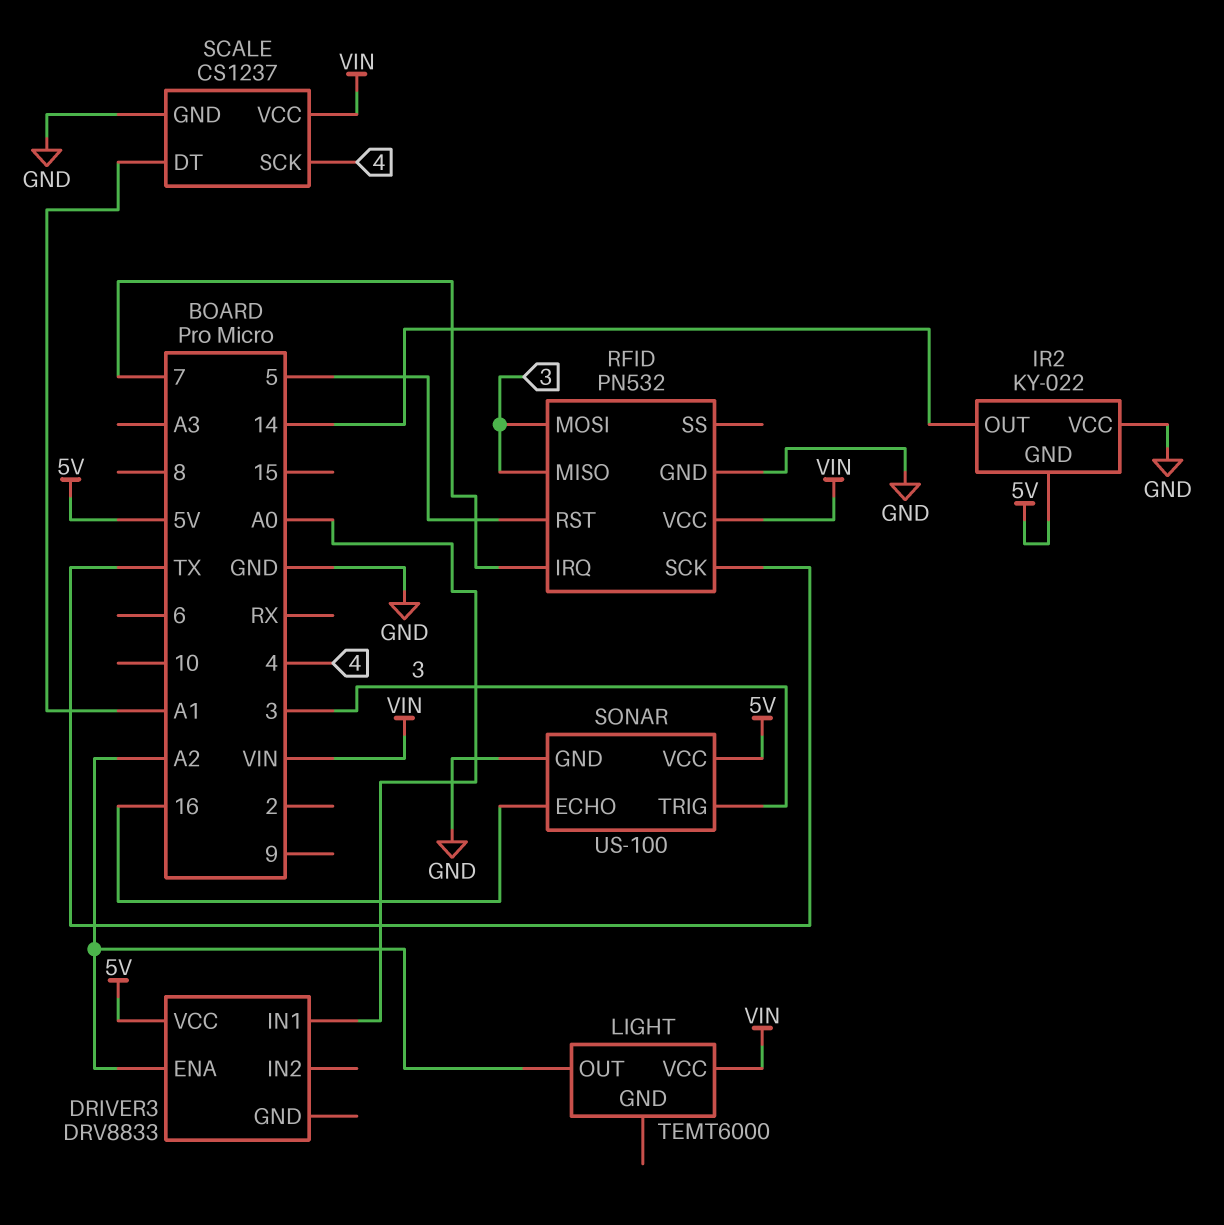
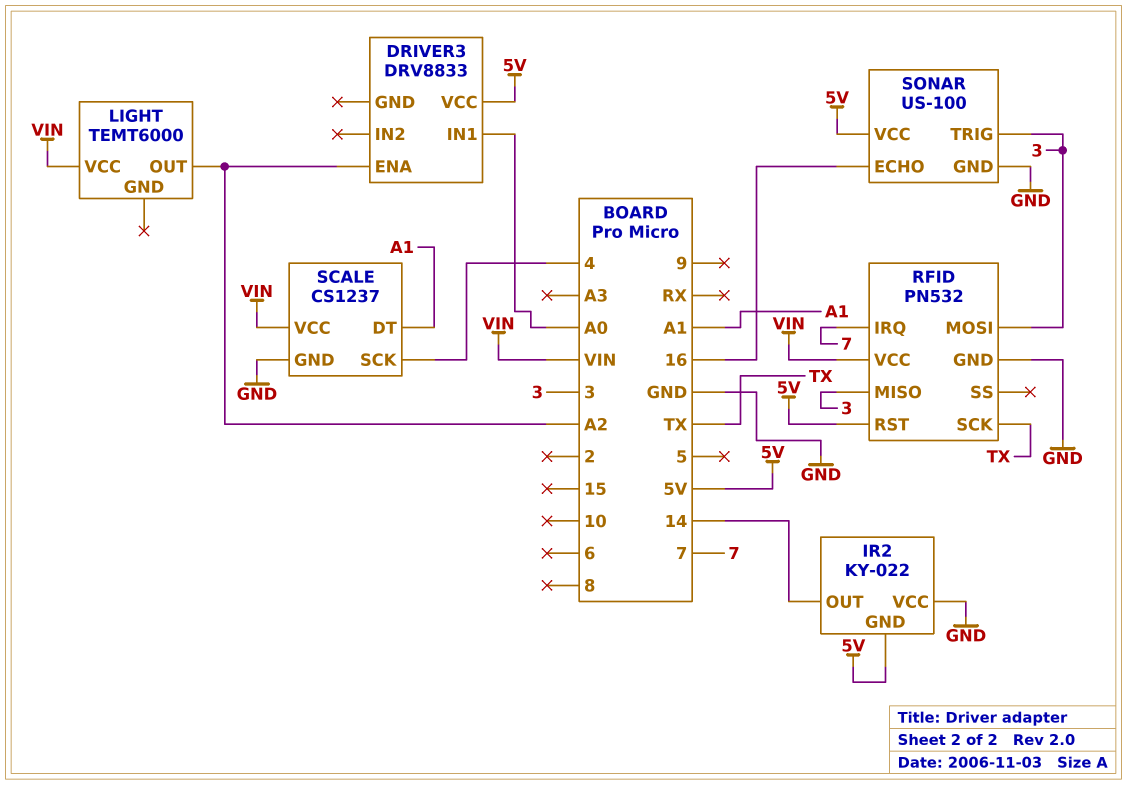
RFID pin RST: 5 -> 5V

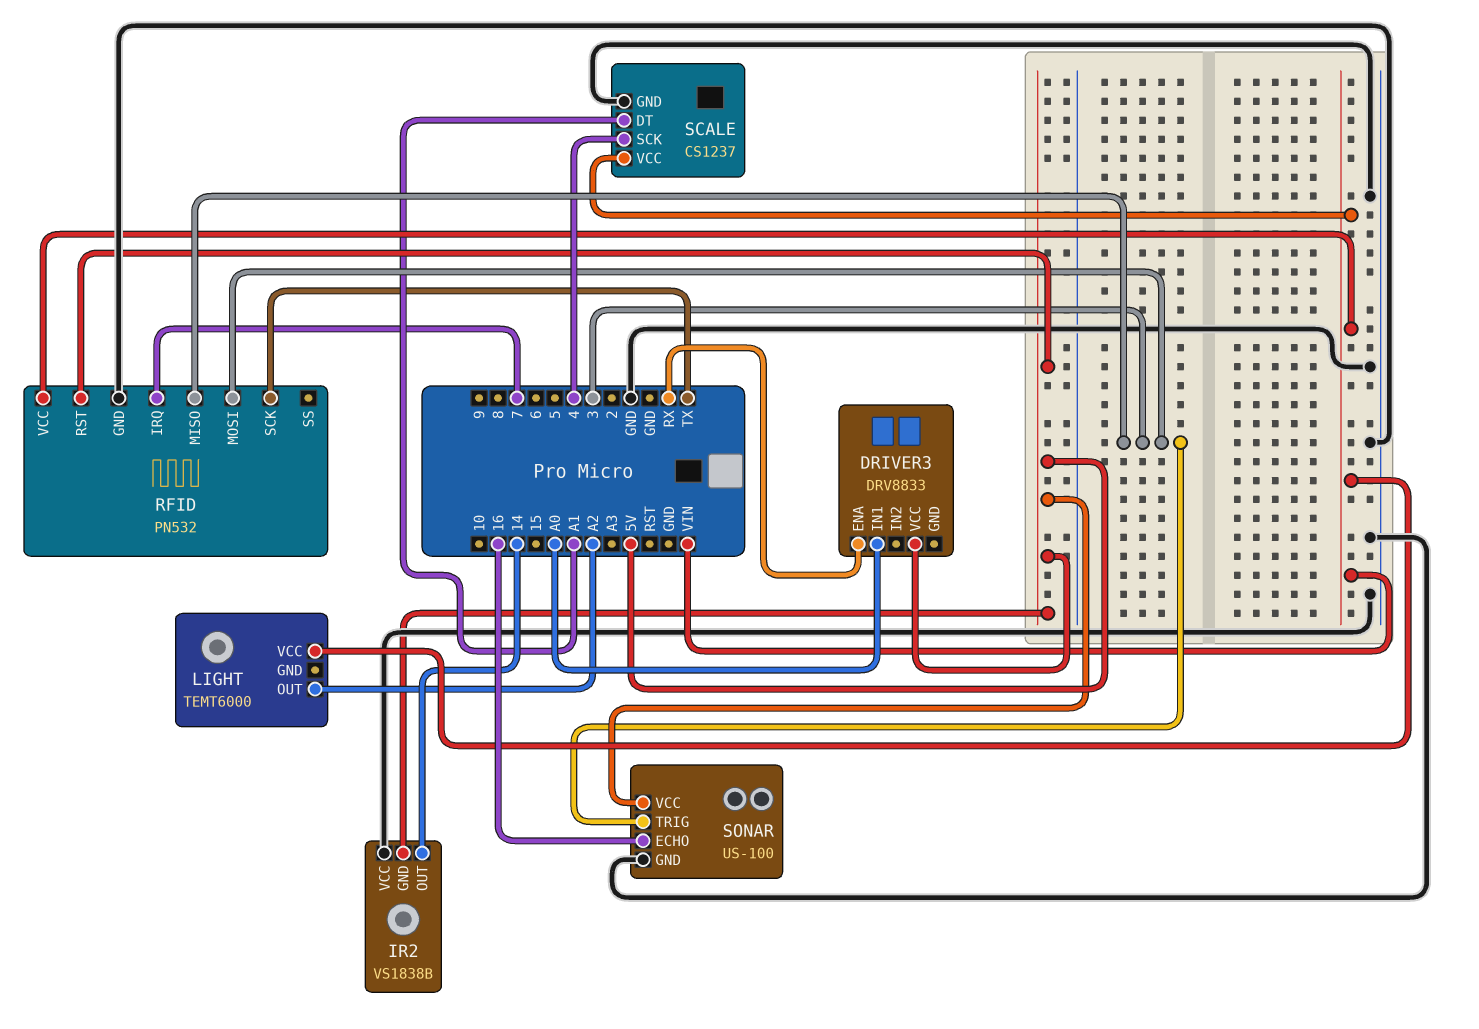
DRIVER3 pin ENA: A2 -> RX
IR2: KY-022 -> VS1838B

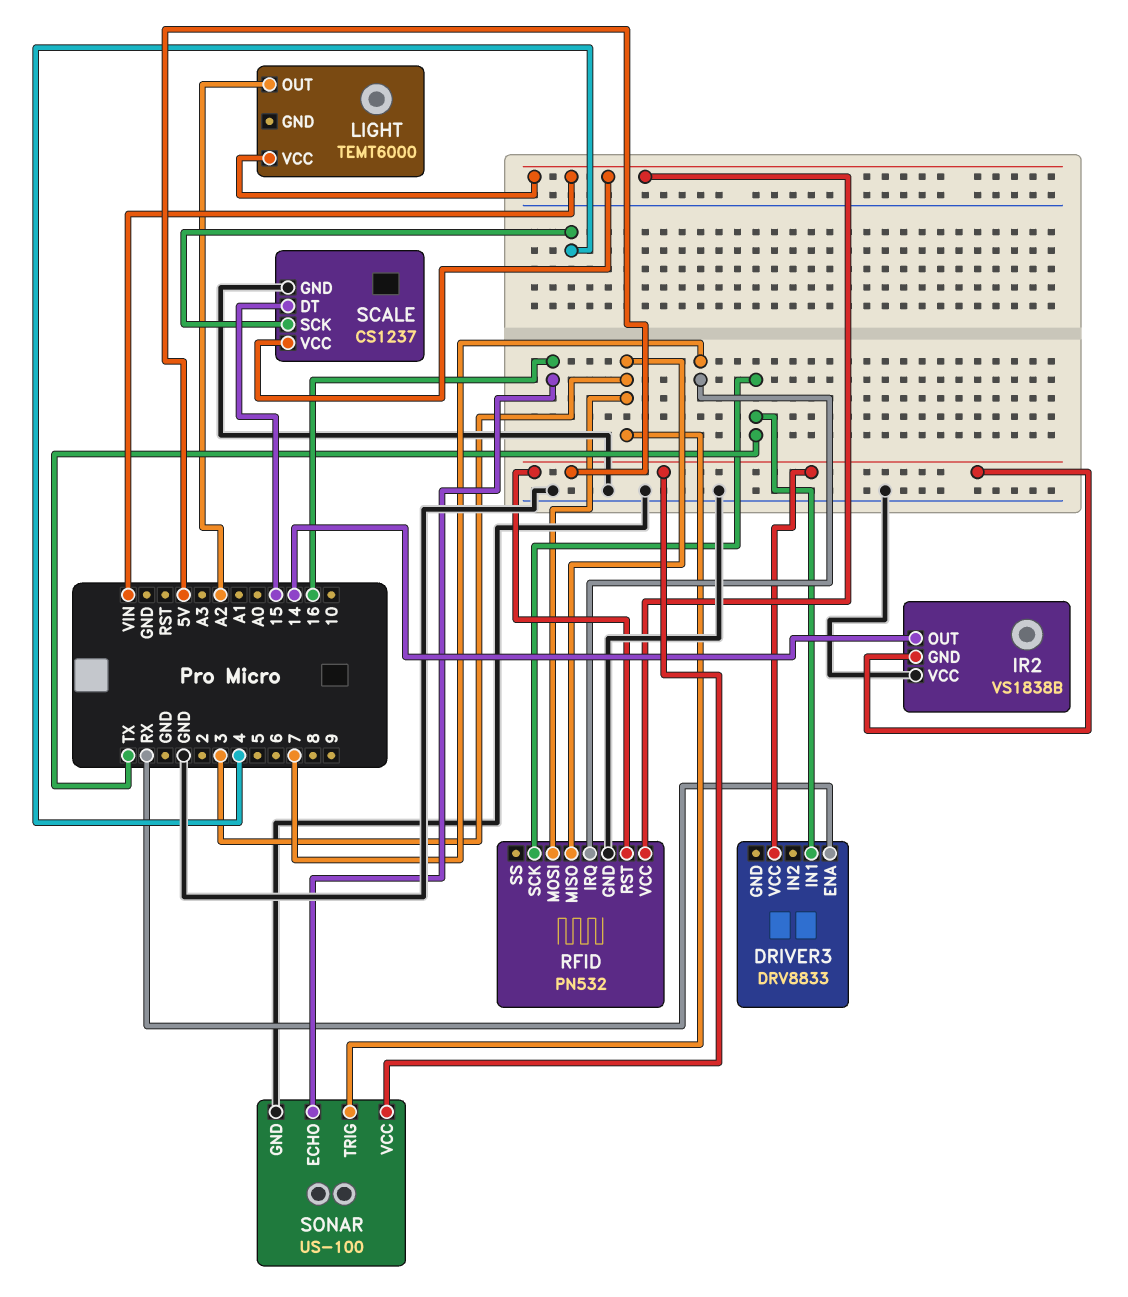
DRIVER3 pin IN1: A0 -> TX
SCALE pin DT: A1 -> 15

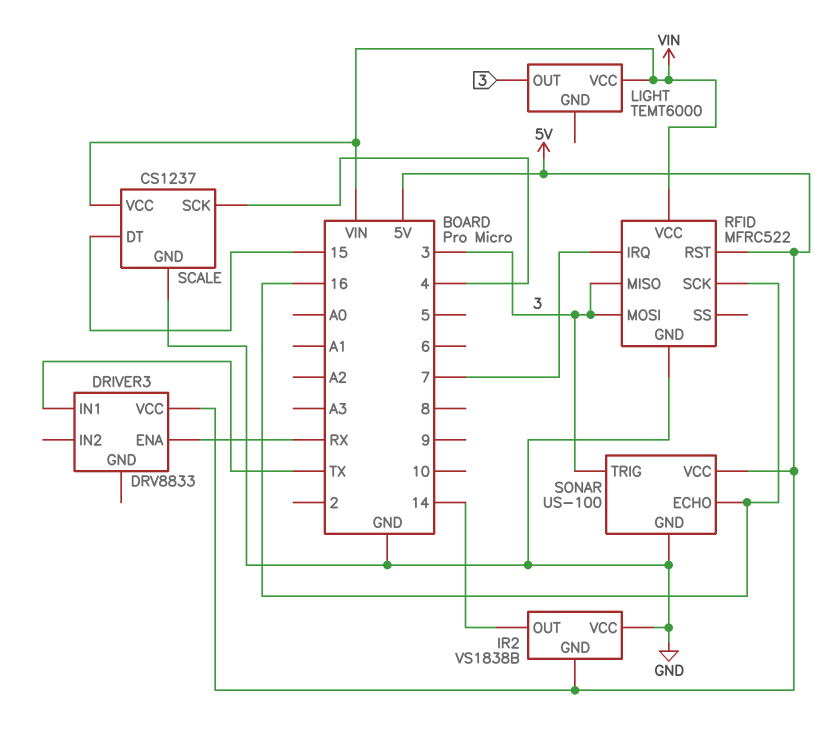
LIGHT pin OUT: A2 -> 3
RFID: PN532 -> MFRC522
RFID pin SCK: TX -> 16

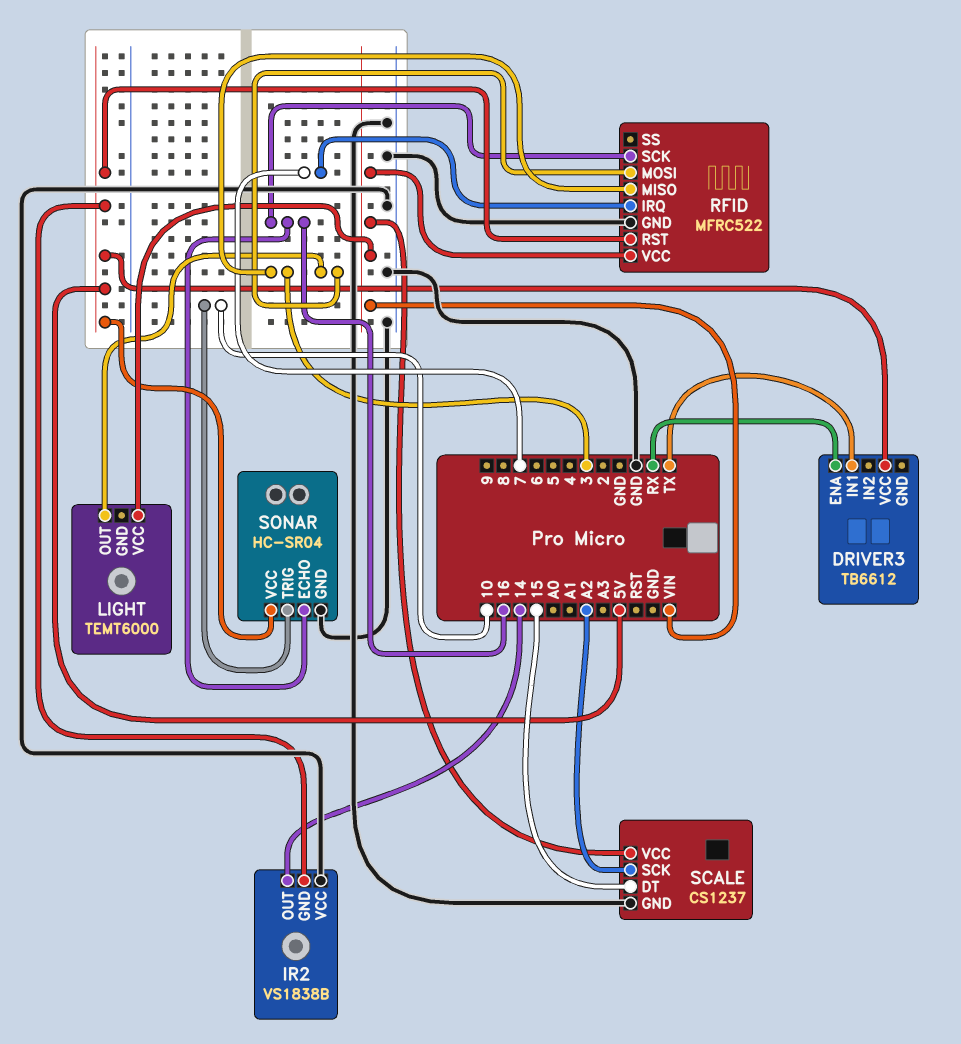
DRIVER3: DRV8833 -> TB6612
SCALE pin SCK: 4 -> A2
SONAR: US-100 -> HC-SR04
SONAR pin TRIG: 3 -> 10

